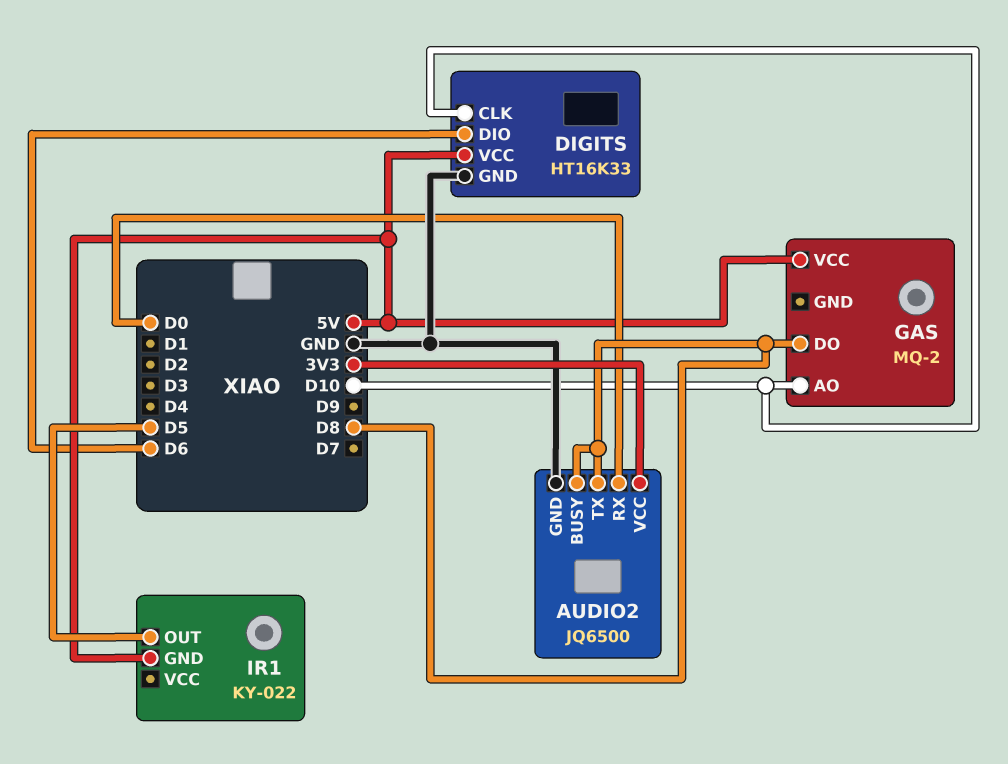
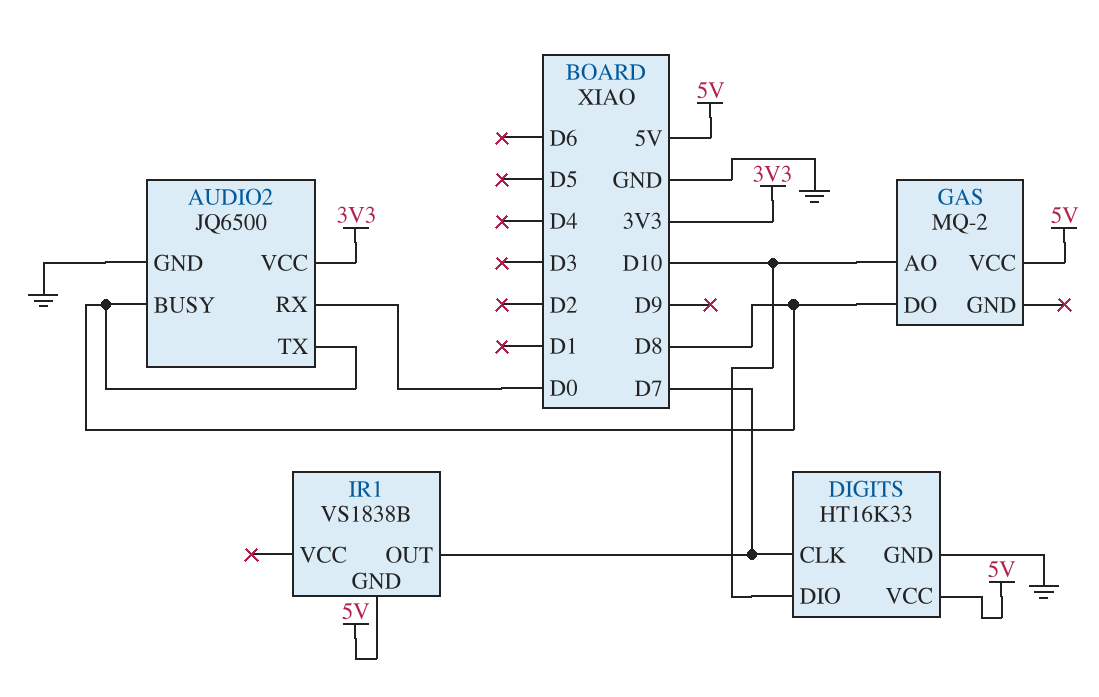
DIGITS pin CLK: D10 -> D7
DIGITS pin DIO: D6 -> D10
IR1: KY-022 -> VS1838B
IR1 pin OUT: D5 -> D7

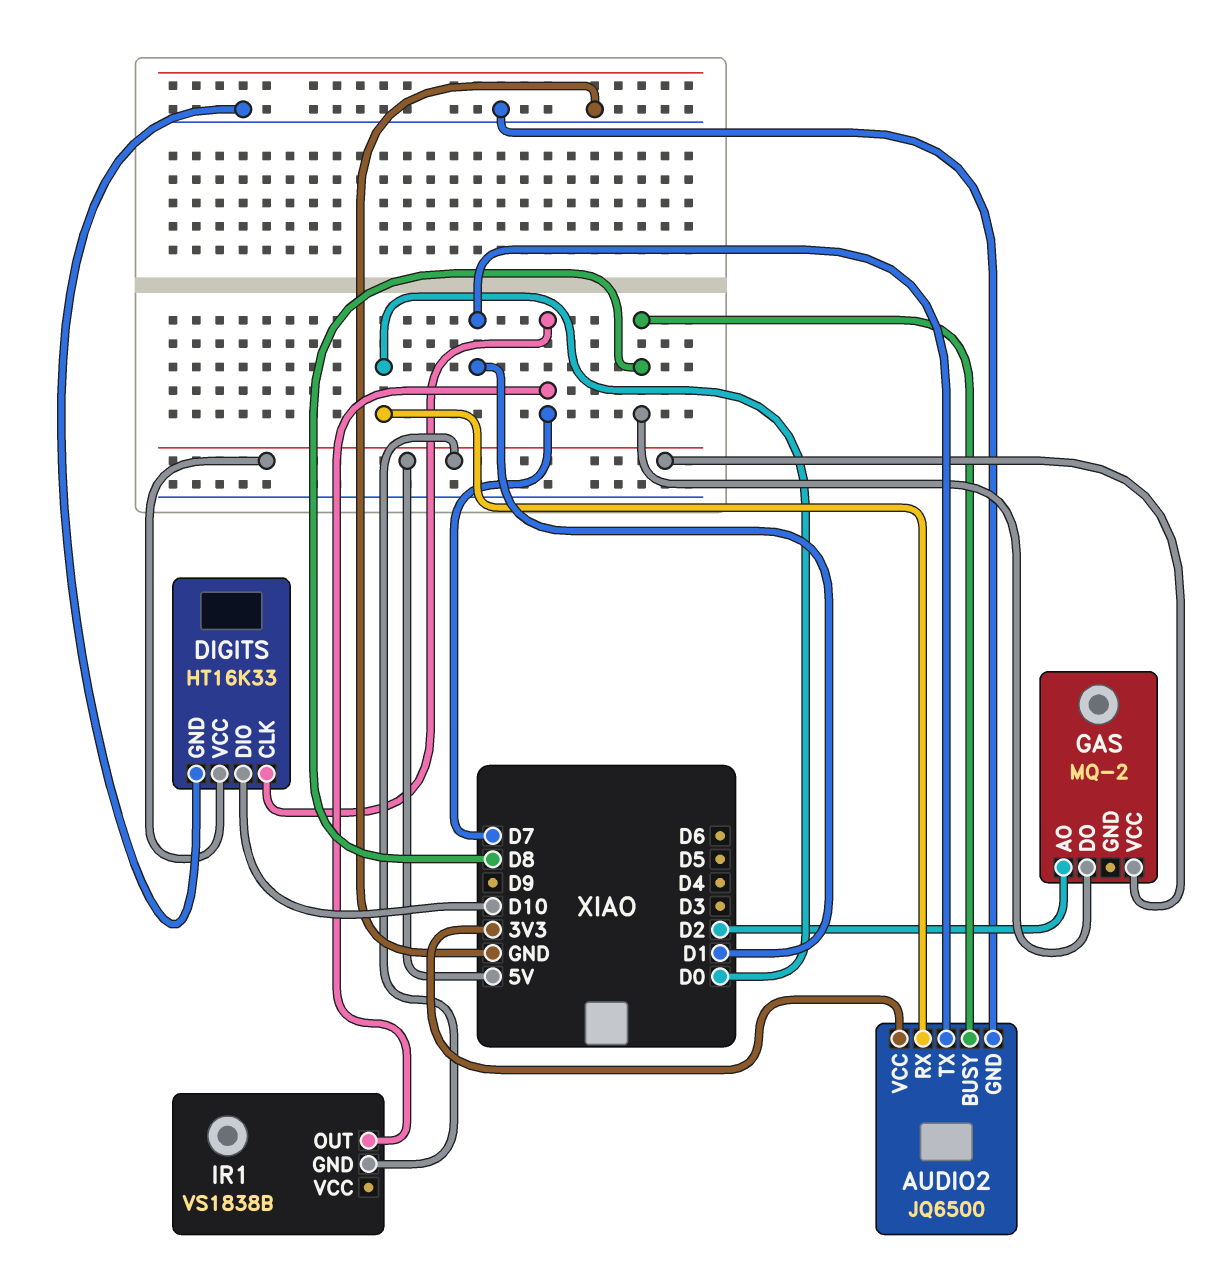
AUDIO2 pin TX: D8 -> D1
GAS pin AO: D10 -> D2

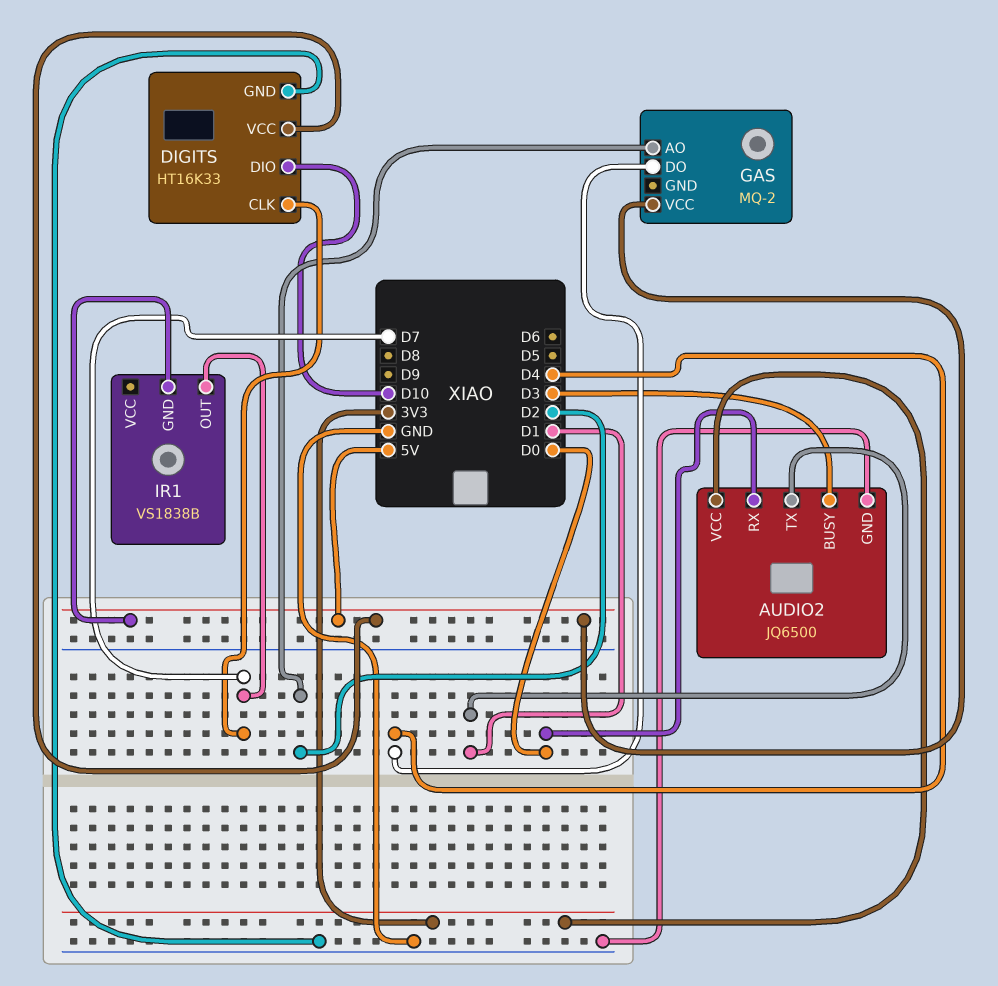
AUDIO2 pin BUSY: D8 -> D3
GAS pin DO: D8 -> D4

